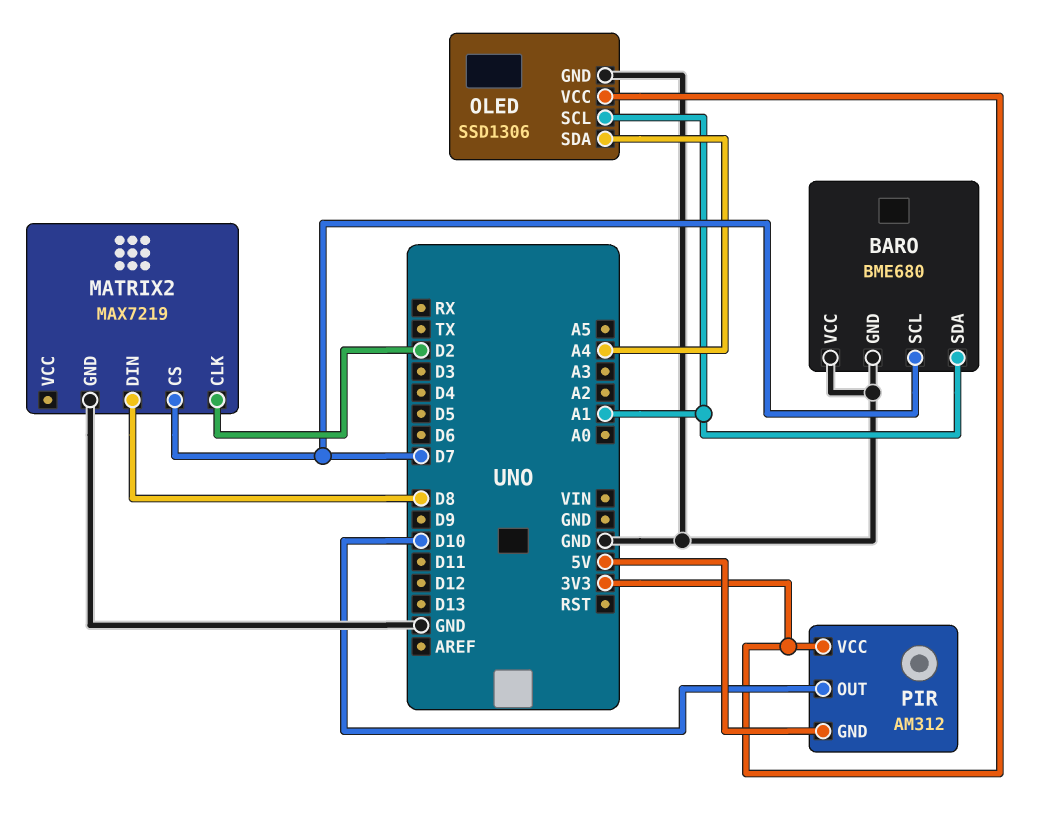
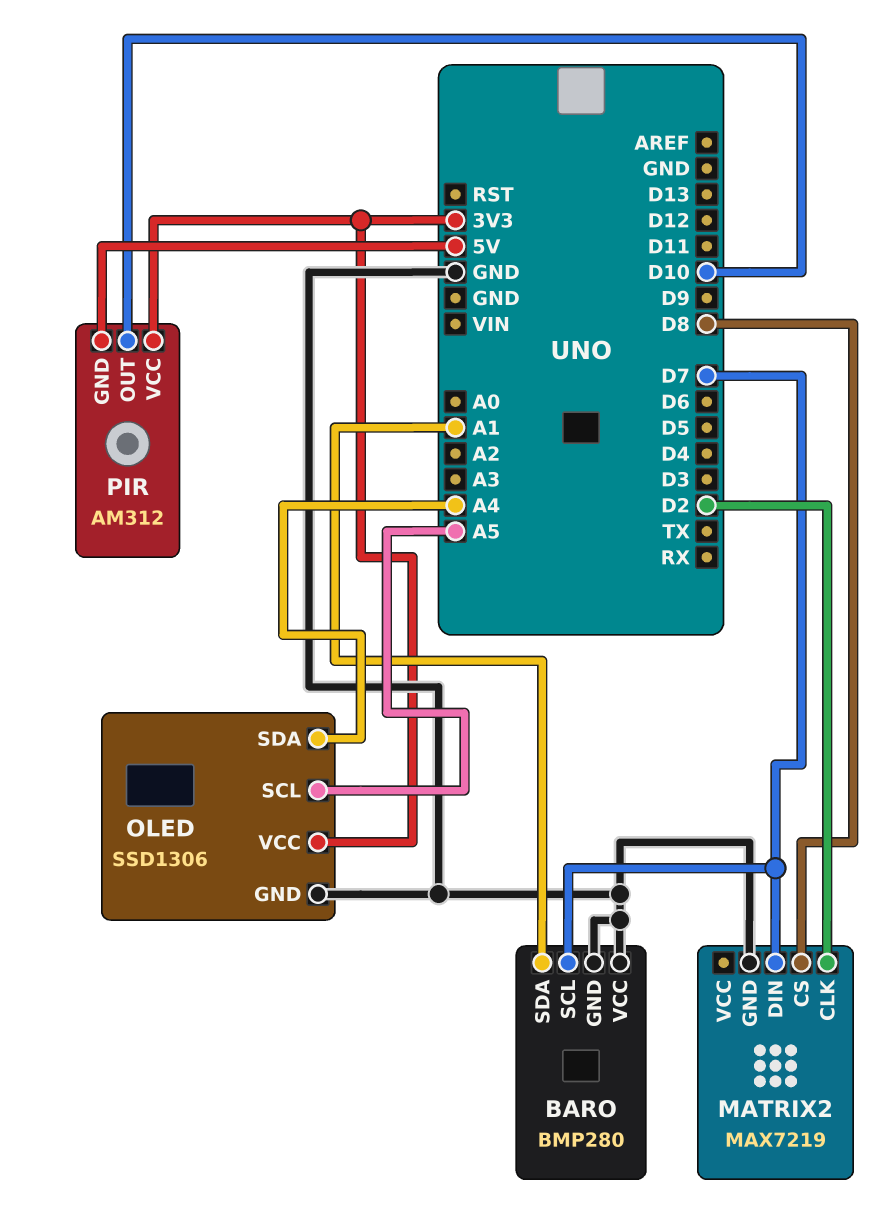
BARO: BME680 -> BMP280
MATRIX2 pin CS: D7 -> D8
MATRIX2 pin DIN: D8 -> D7
OLED pin SCL: A1 -> A5

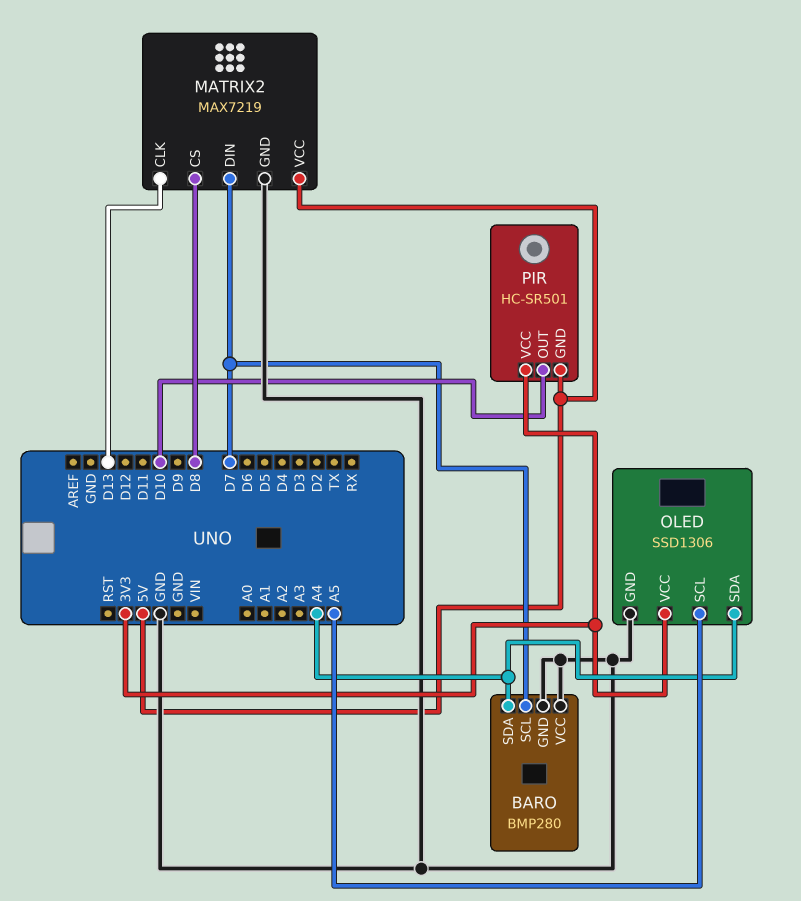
BARO pin SDA: A1 -> A4
MATRIX2 pin CLK: D2 -> D13
MATRIX2 pin VCC: none -> 5V
PIR: AM312 -> HC-SR501

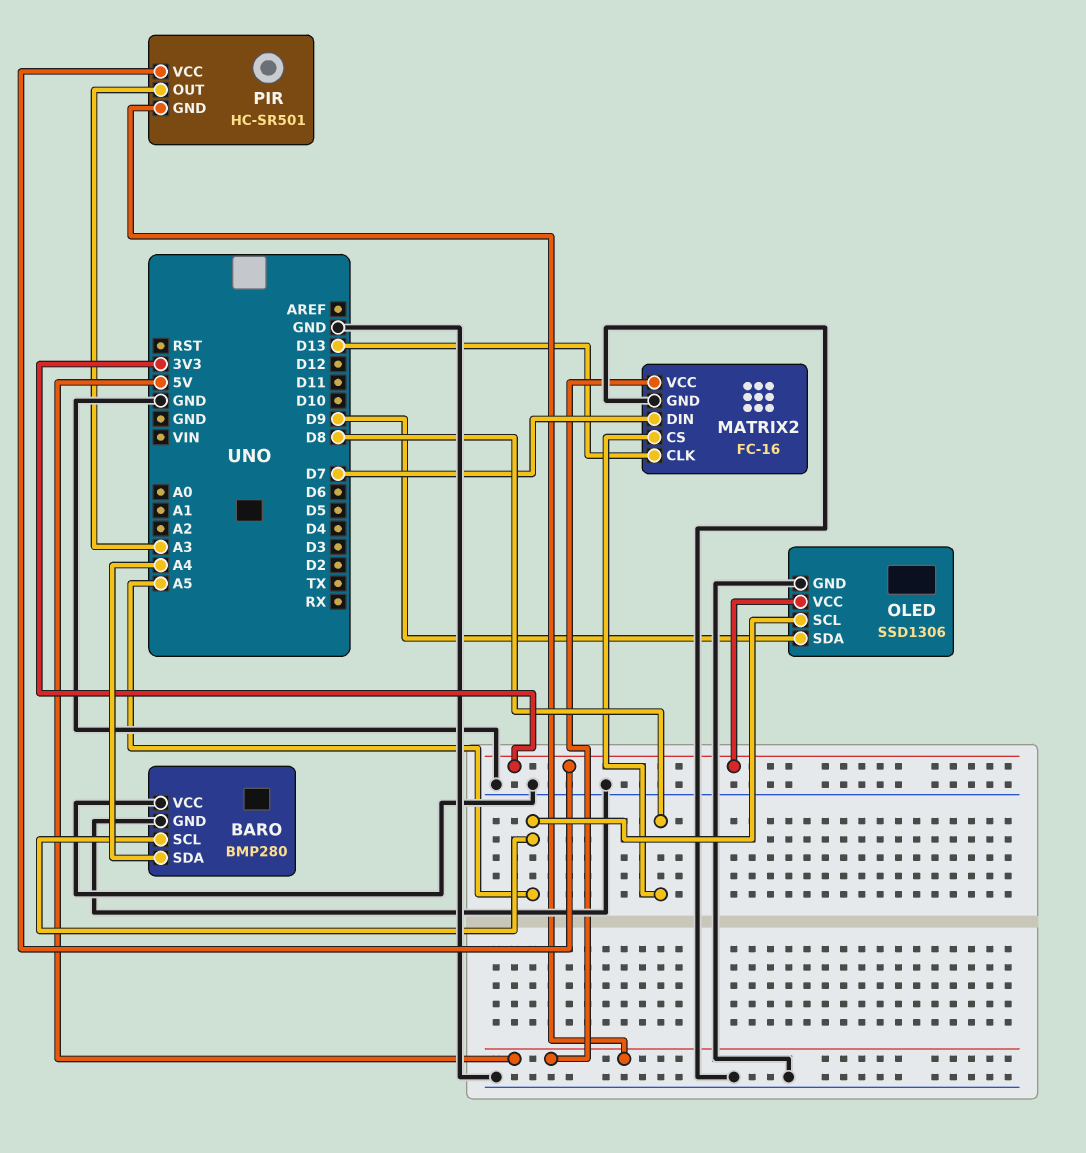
BARO pin SCL: D7 -> A5
MATRIX2: MAX7219 -> FC-16
OLED pin SDA: A4 -> D9
PIR pin OUT: D10 -> A3

